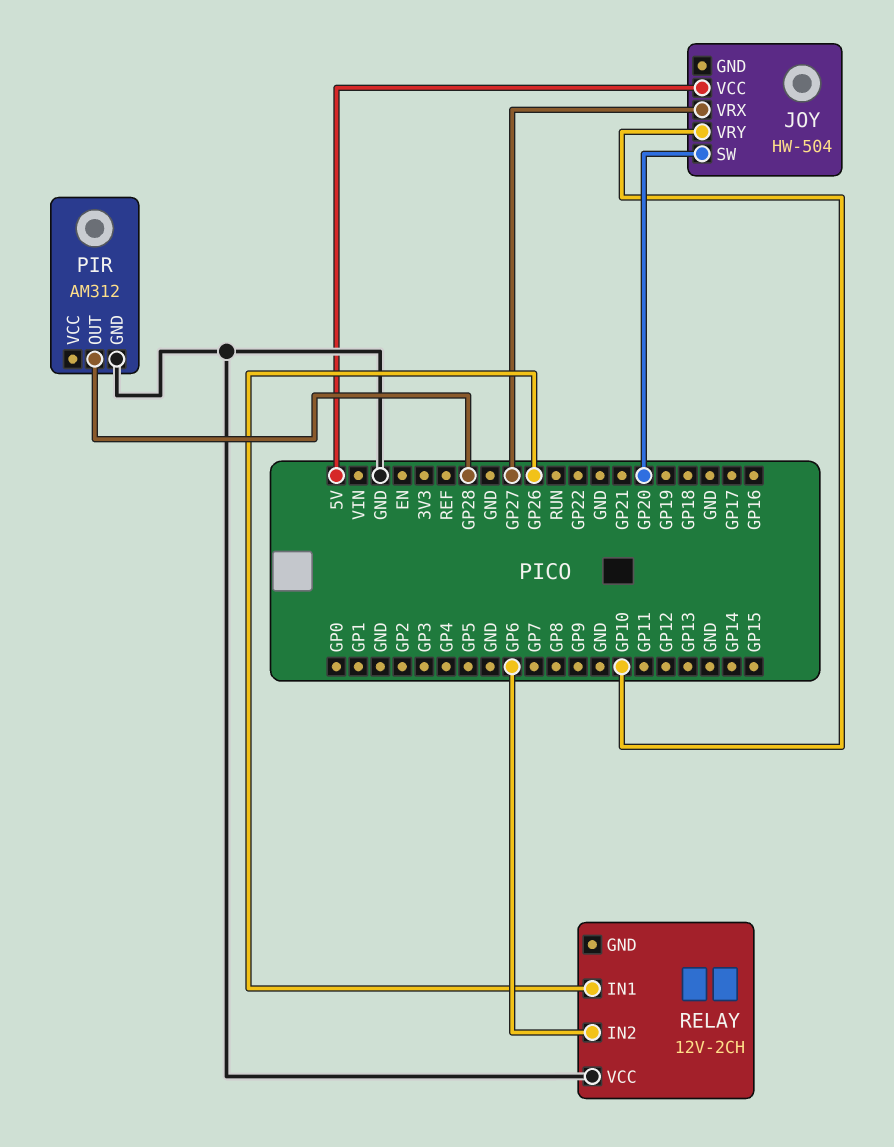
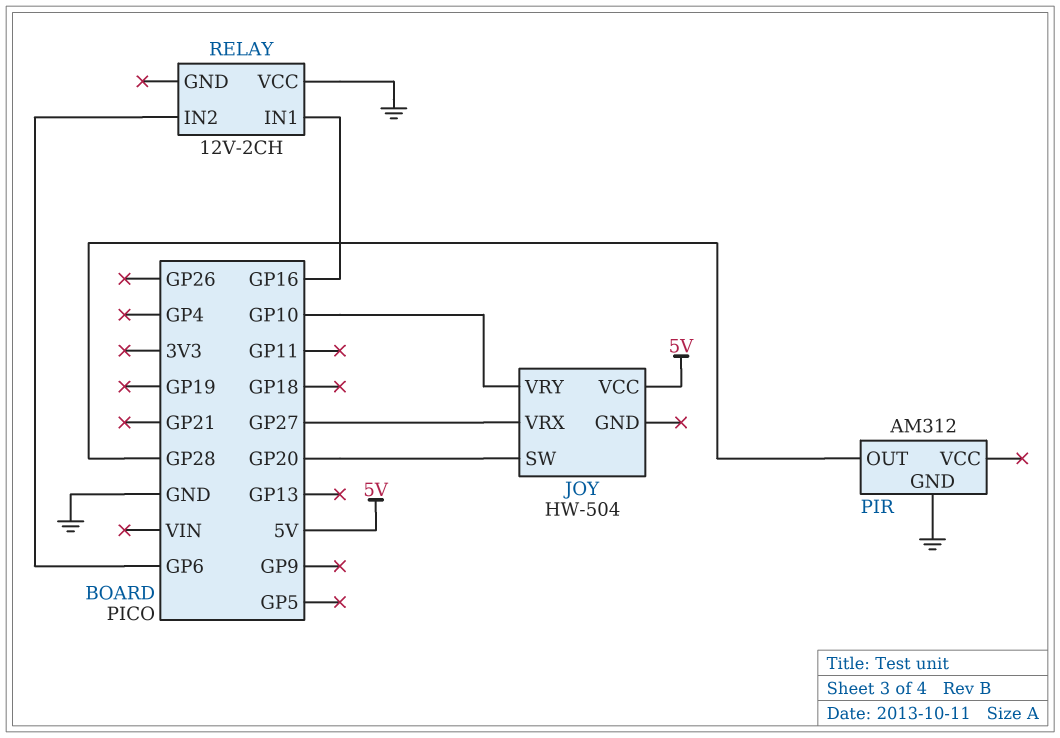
RELAY pin IN1: GP26 -> GP16

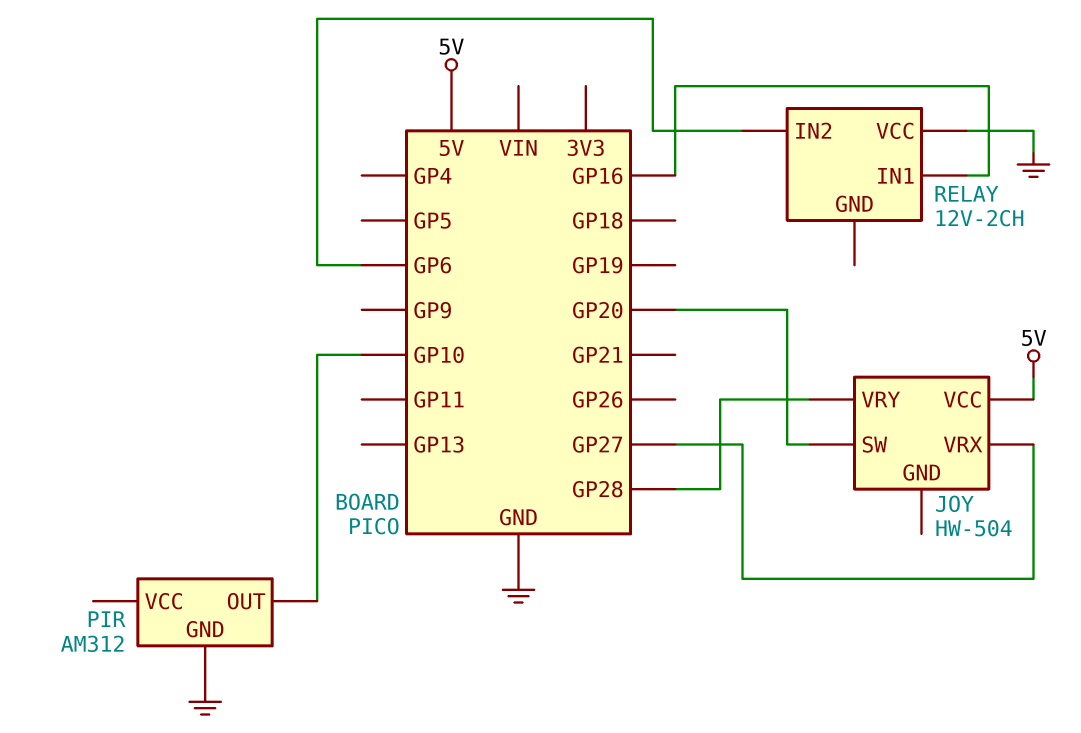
JOY pin VRY: GP10 -> GP28
PIR pin OUT: GP28 -> GP10

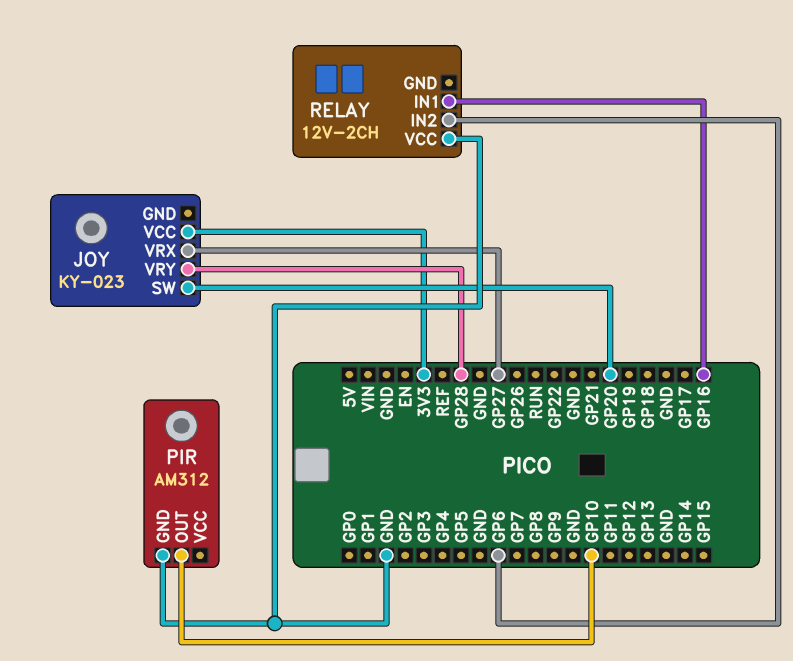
JOY: HW-504 -> KY-023
JOY pin VCC: 5V -> 3V3

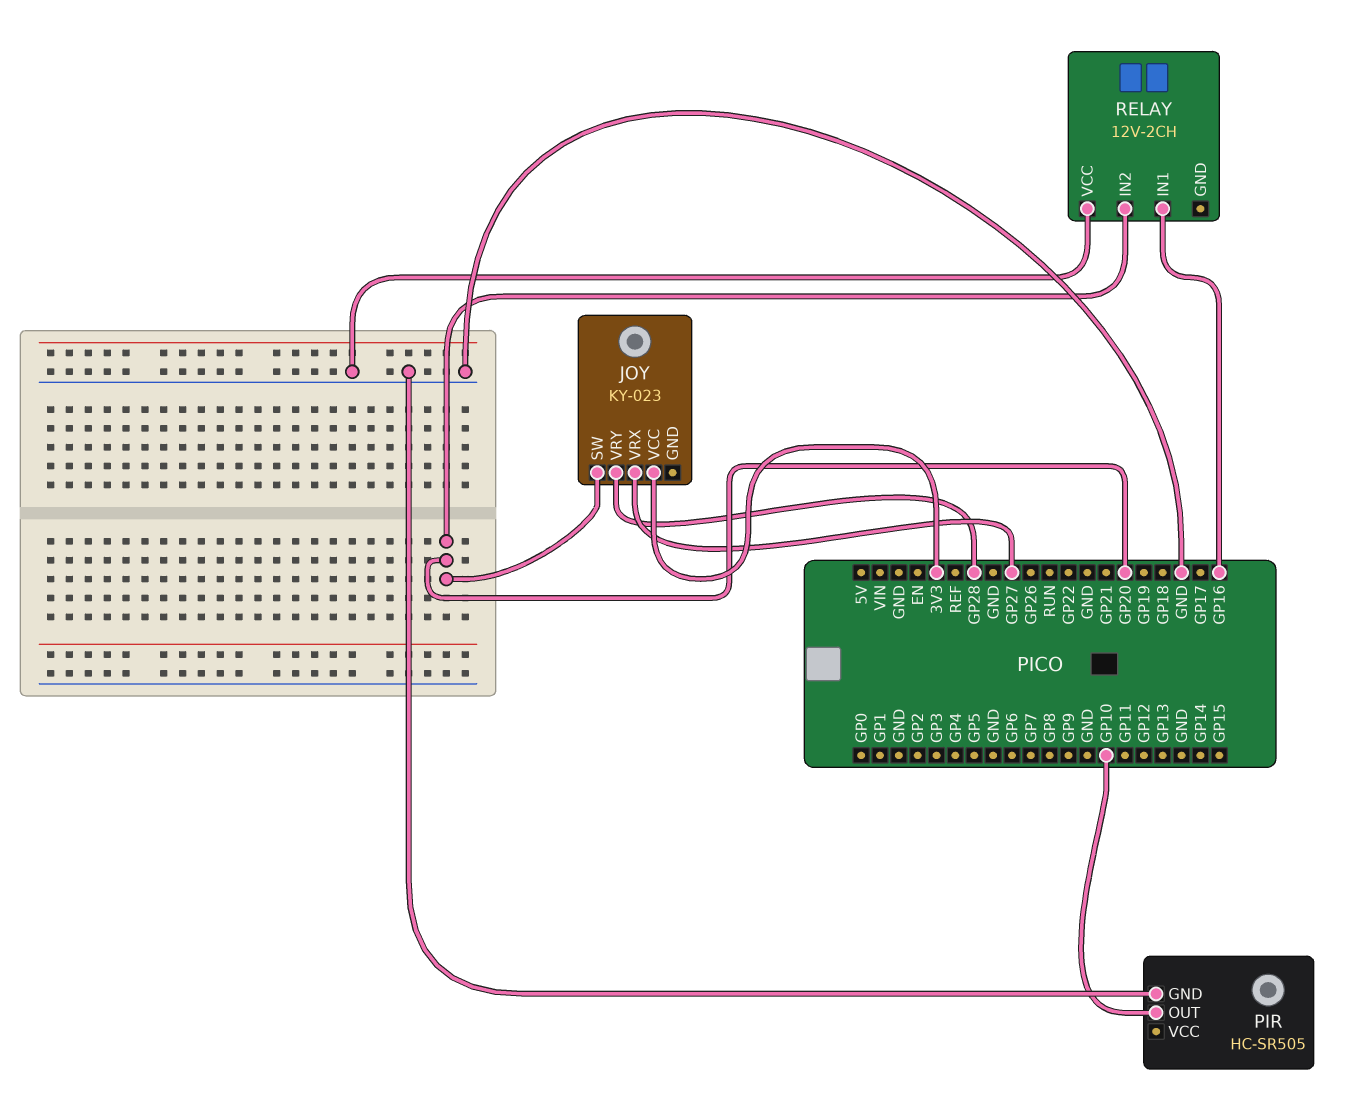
PIR: AM312 -> HC-SR505
RELAY pin IN2: GP6 -> GP20

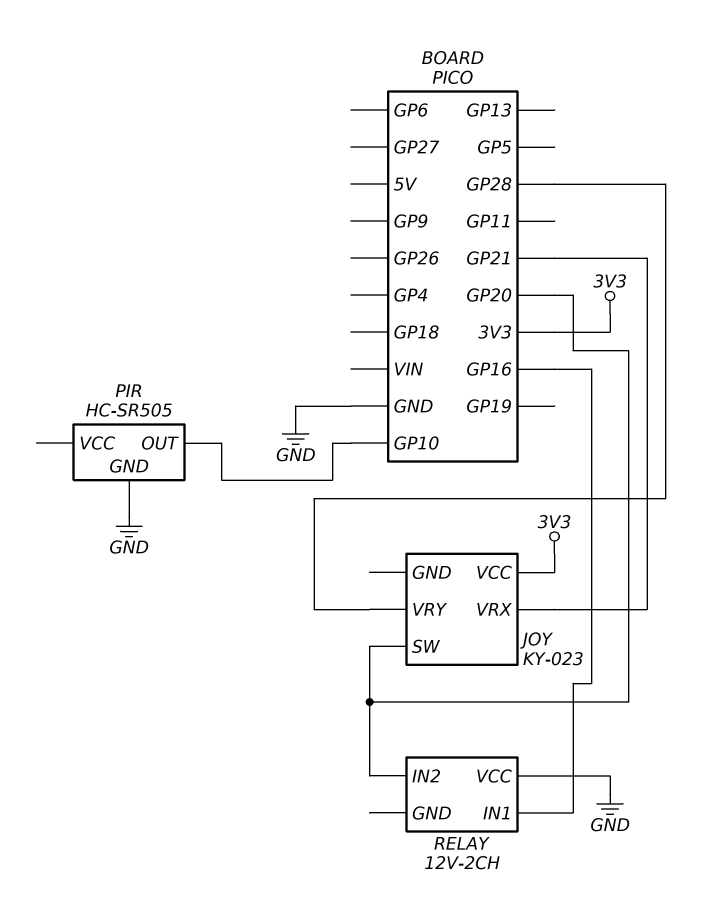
JOY pin VRX: GP27 -> GP21

